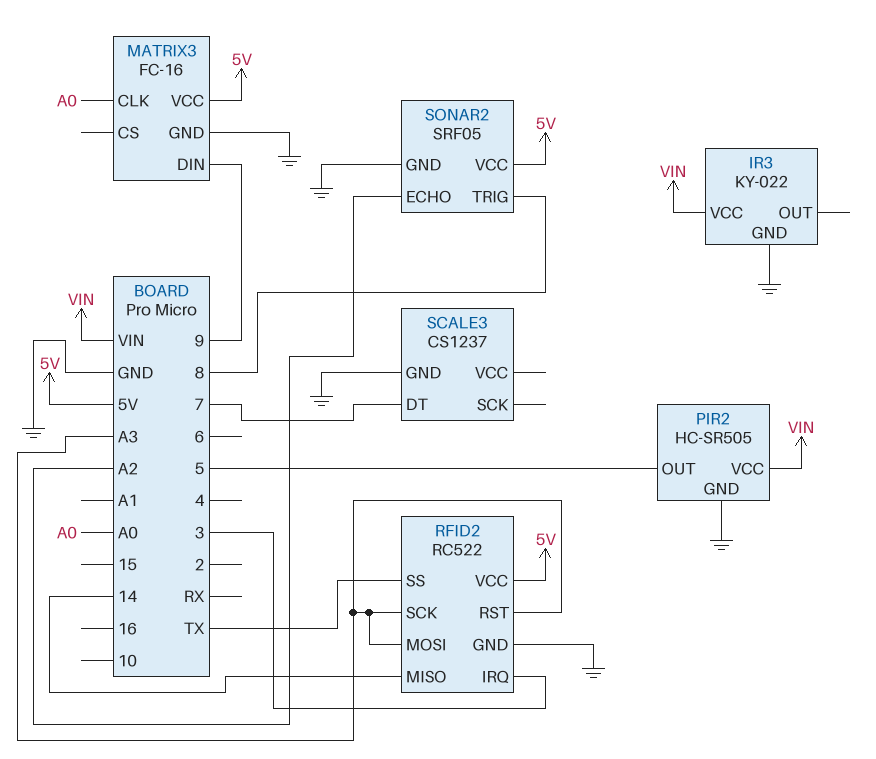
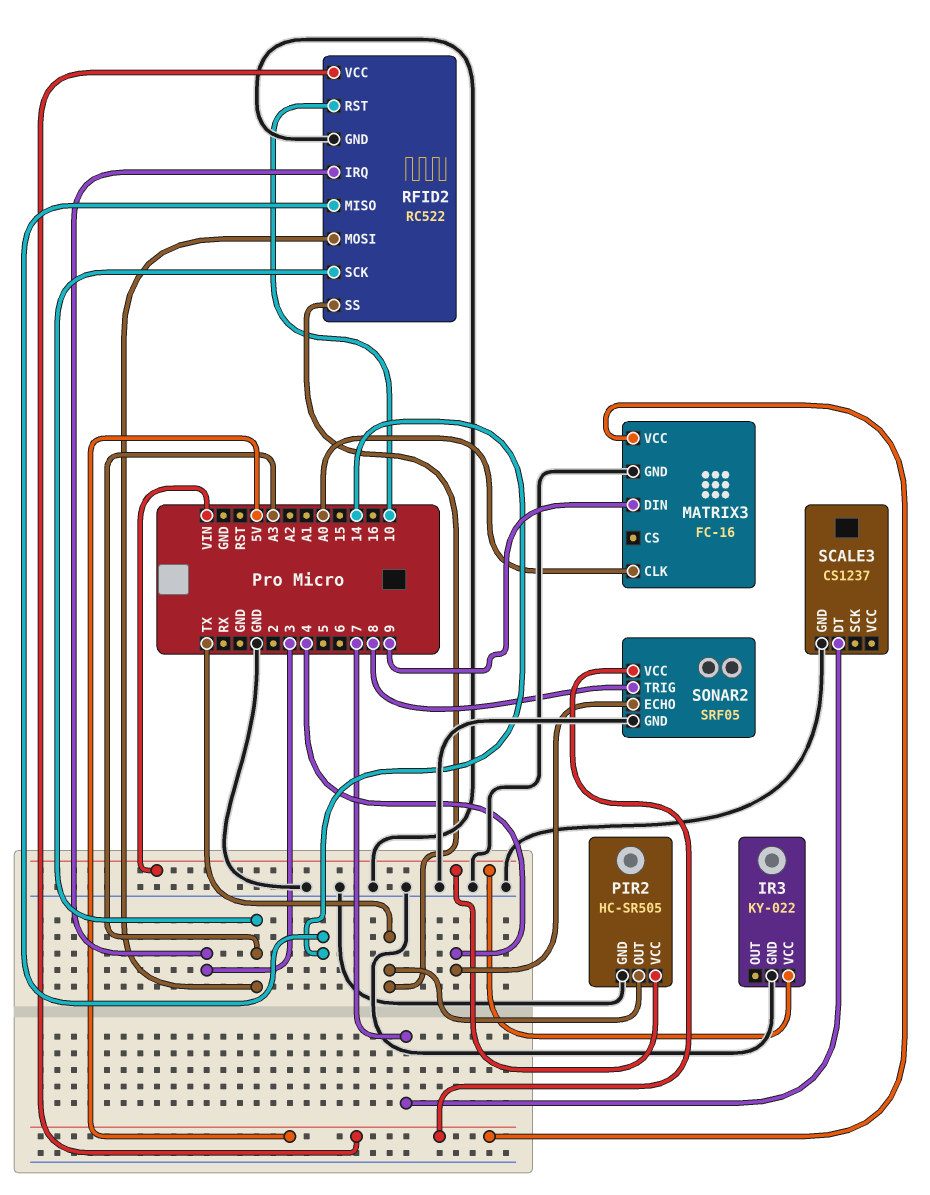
PIR2 pin OUT: 5 -> TX
RFID2 pin RST: A3 -> 10
SONAR2 pin ECHO: A2 -> 4

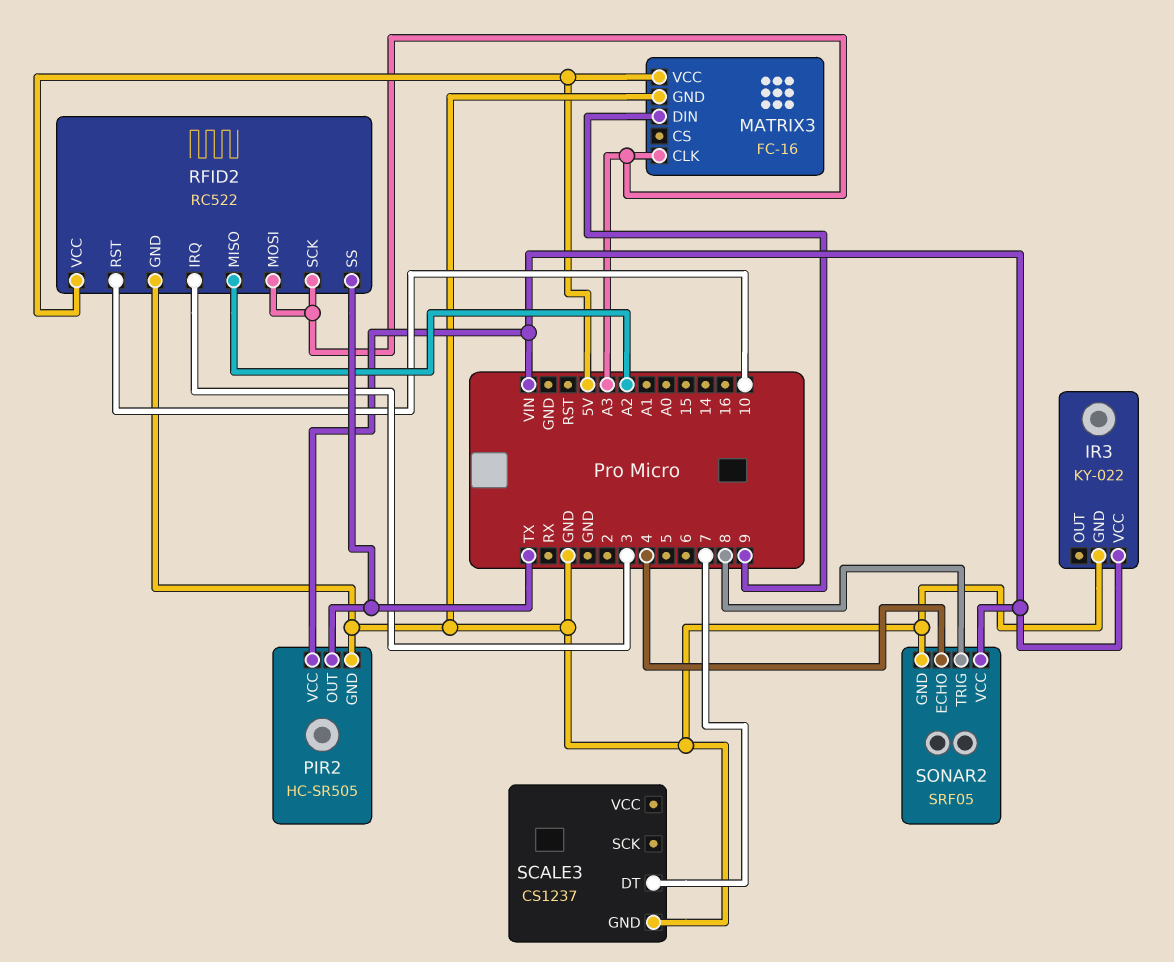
MATRIX3 pin CLK: A0 -> A3
RFID2 pin MISO: 14 -> A2
SONAR2 pin VCC: 5V -> VIN

